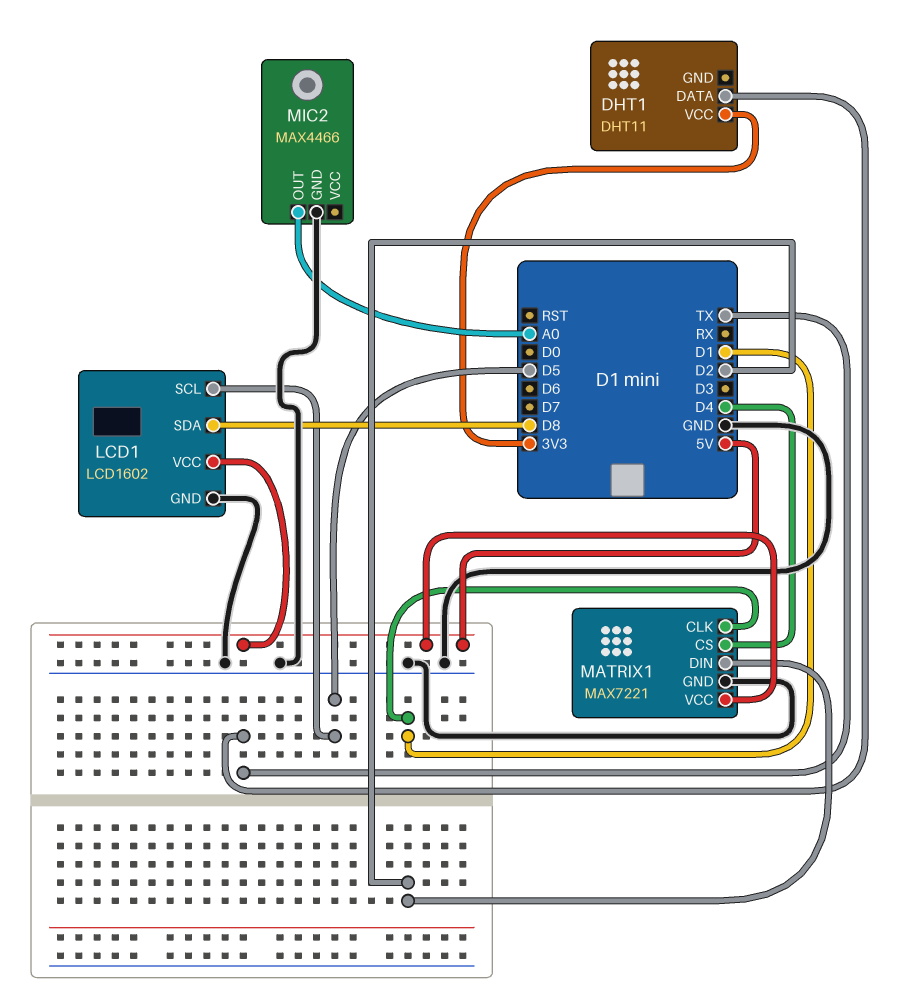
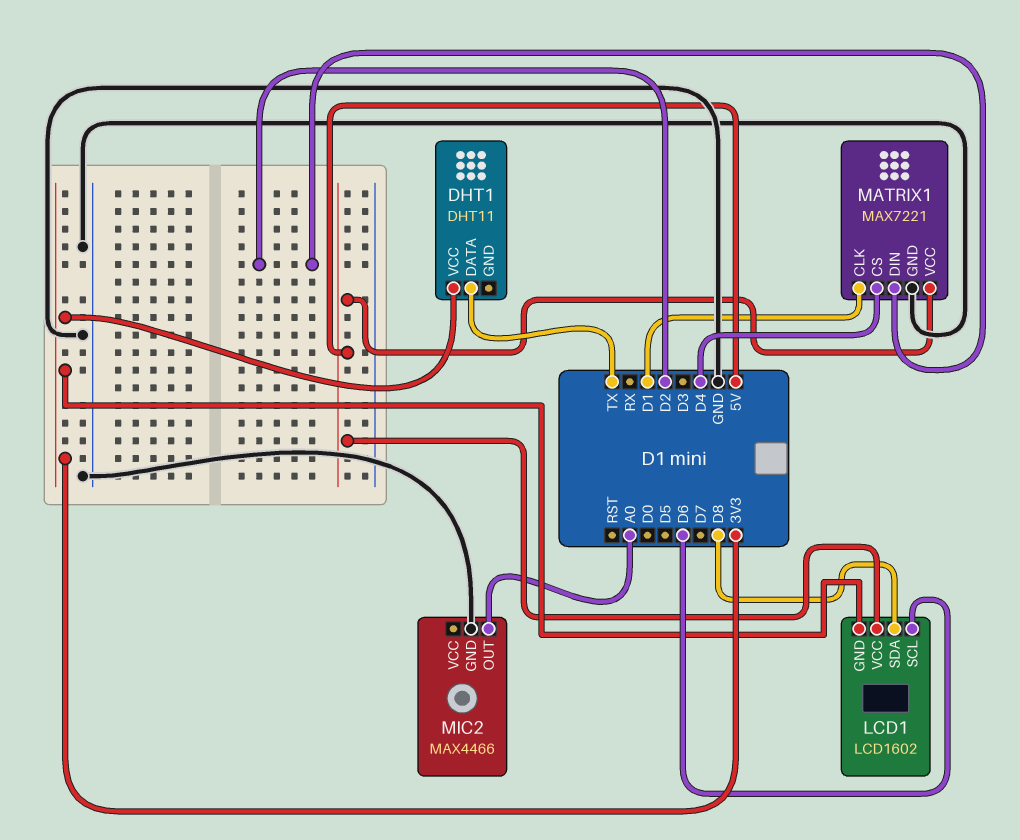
LCD1 pin GND: GND -> 3V3
LCD1 pin SCL: D5 -> D6

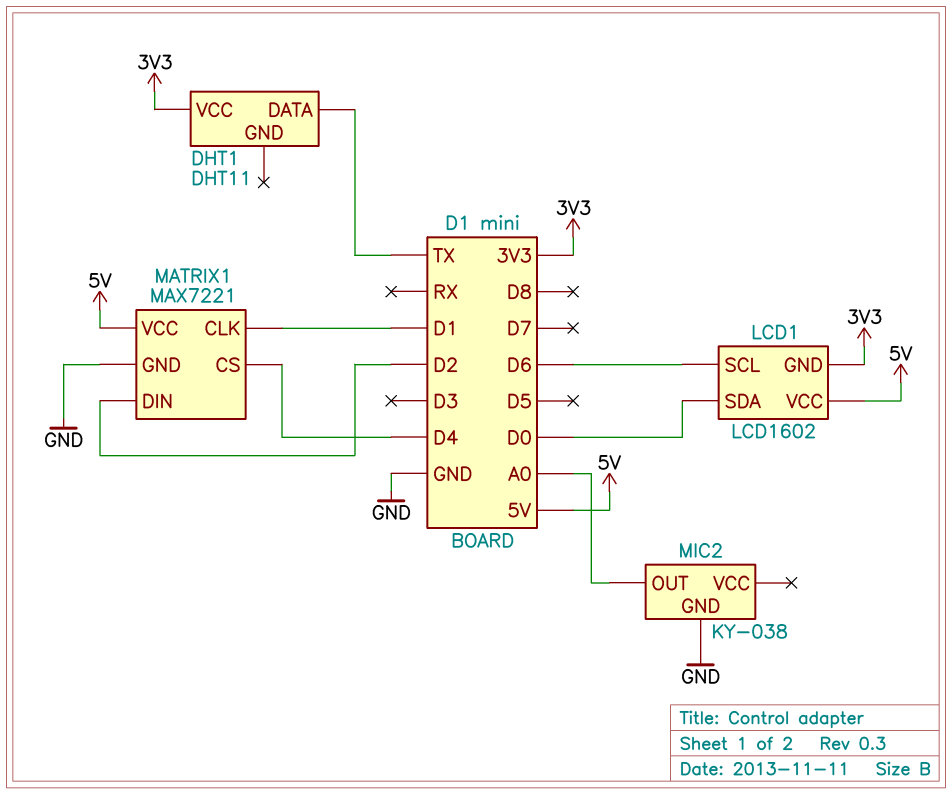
LCD1 pin SDA: D8 -> D0
MIC2: MAX4466 -> KY-038

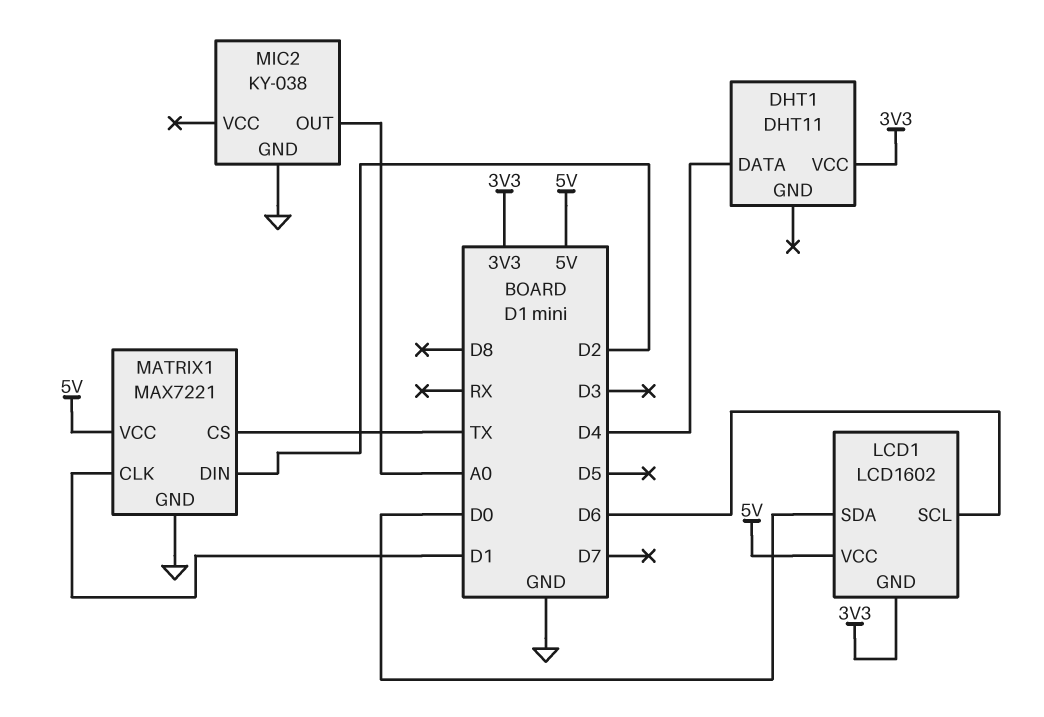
DHT1 pin DATA: TX -> D4
MATRIX1 pin CS: D4 -> TX

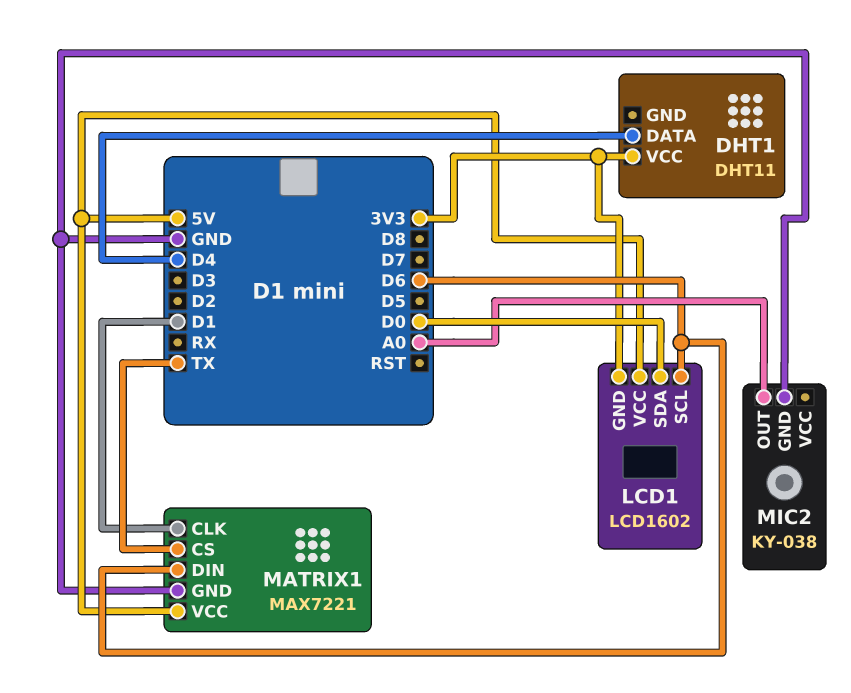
MATRIX1 pin DIN: D2 -> D6

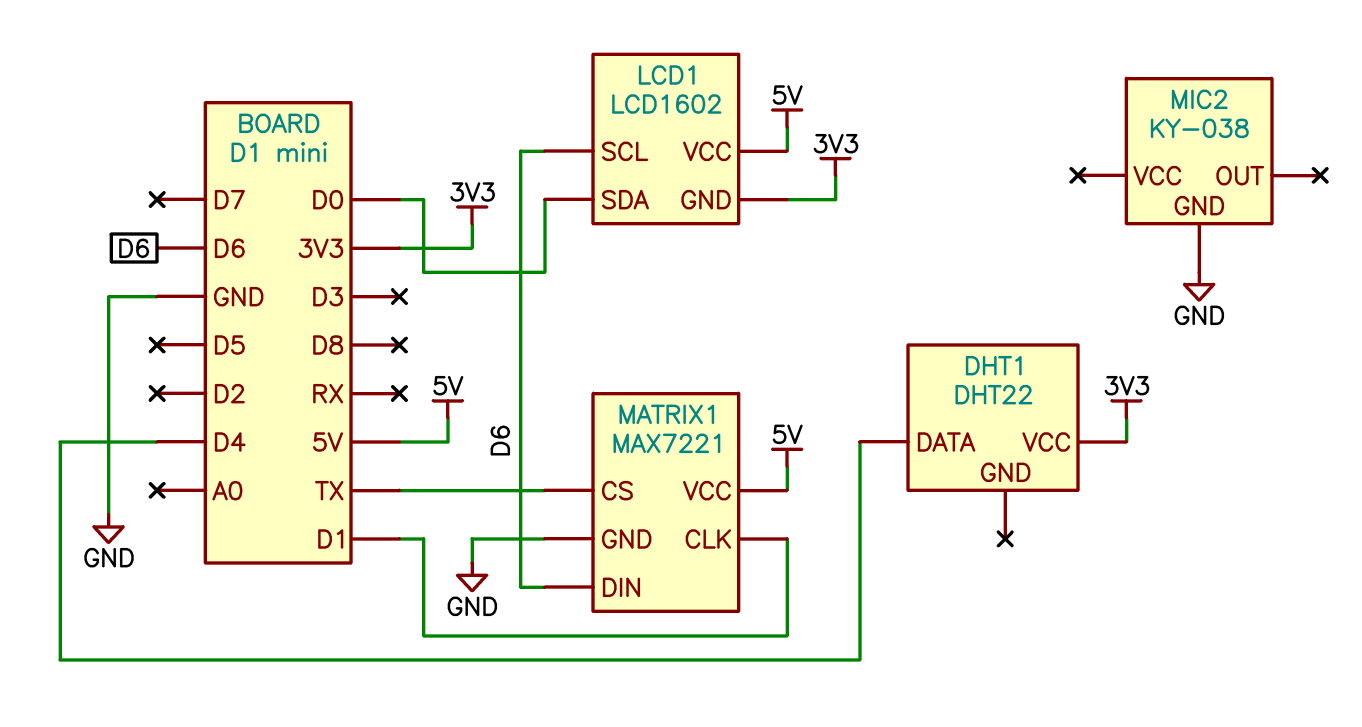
DHT1: DHT11 -> DHT22
MIC2 pin OUT: A0 -> none

